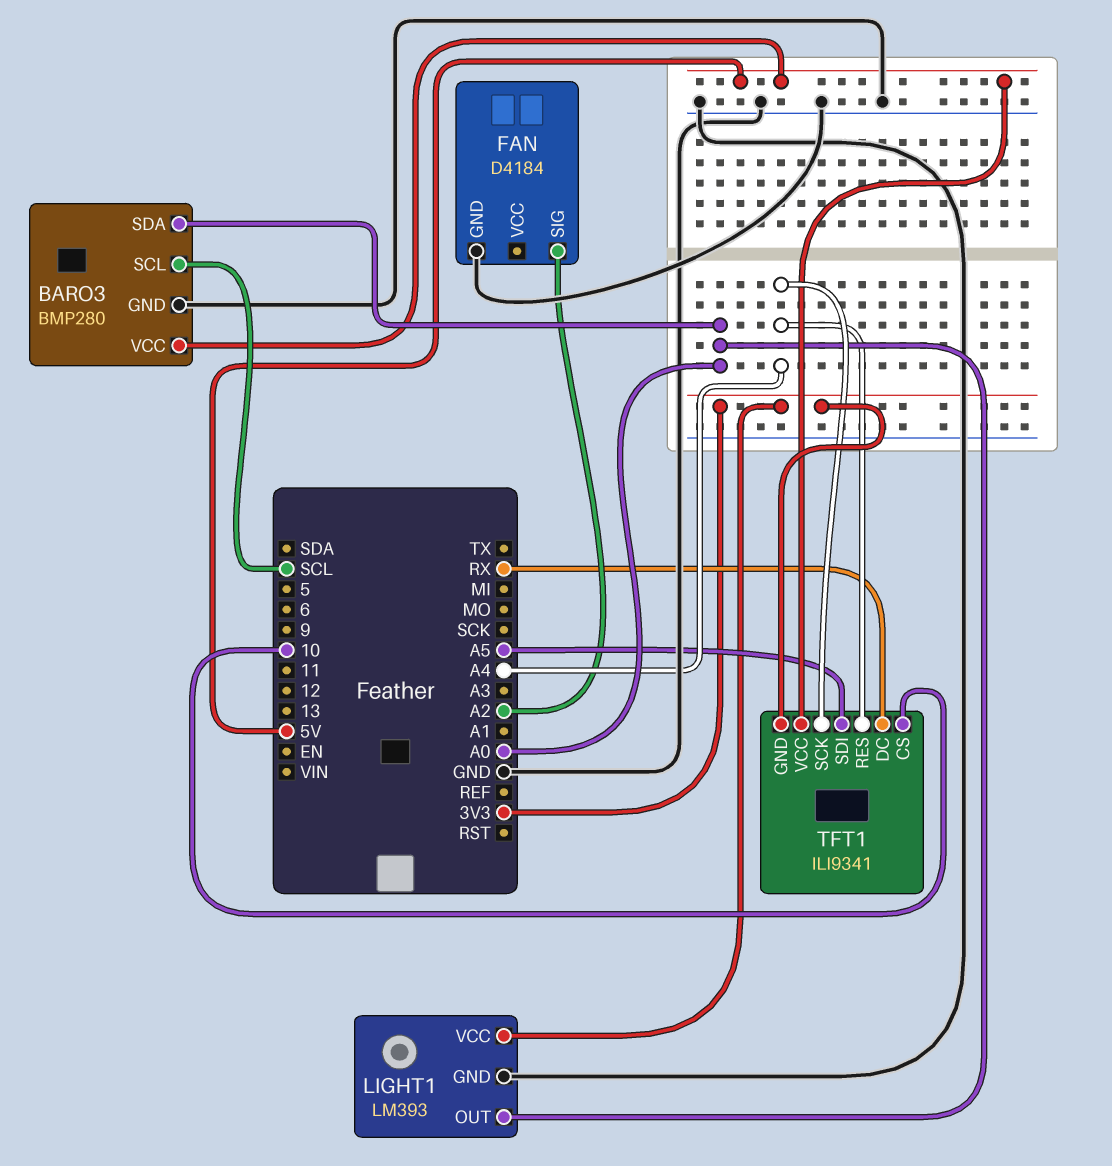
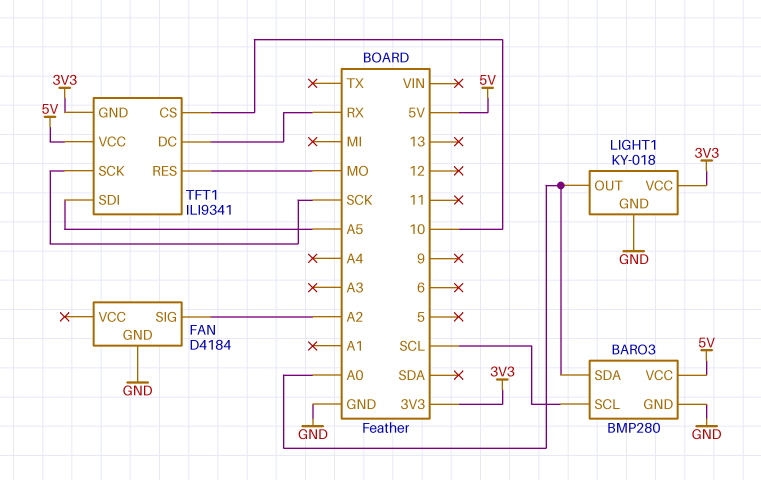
LIGHT1: LM393 -> KY-018
TFT1 pin RES: A4 -> MO
TFT1 pin SCK: A4 -> SCK

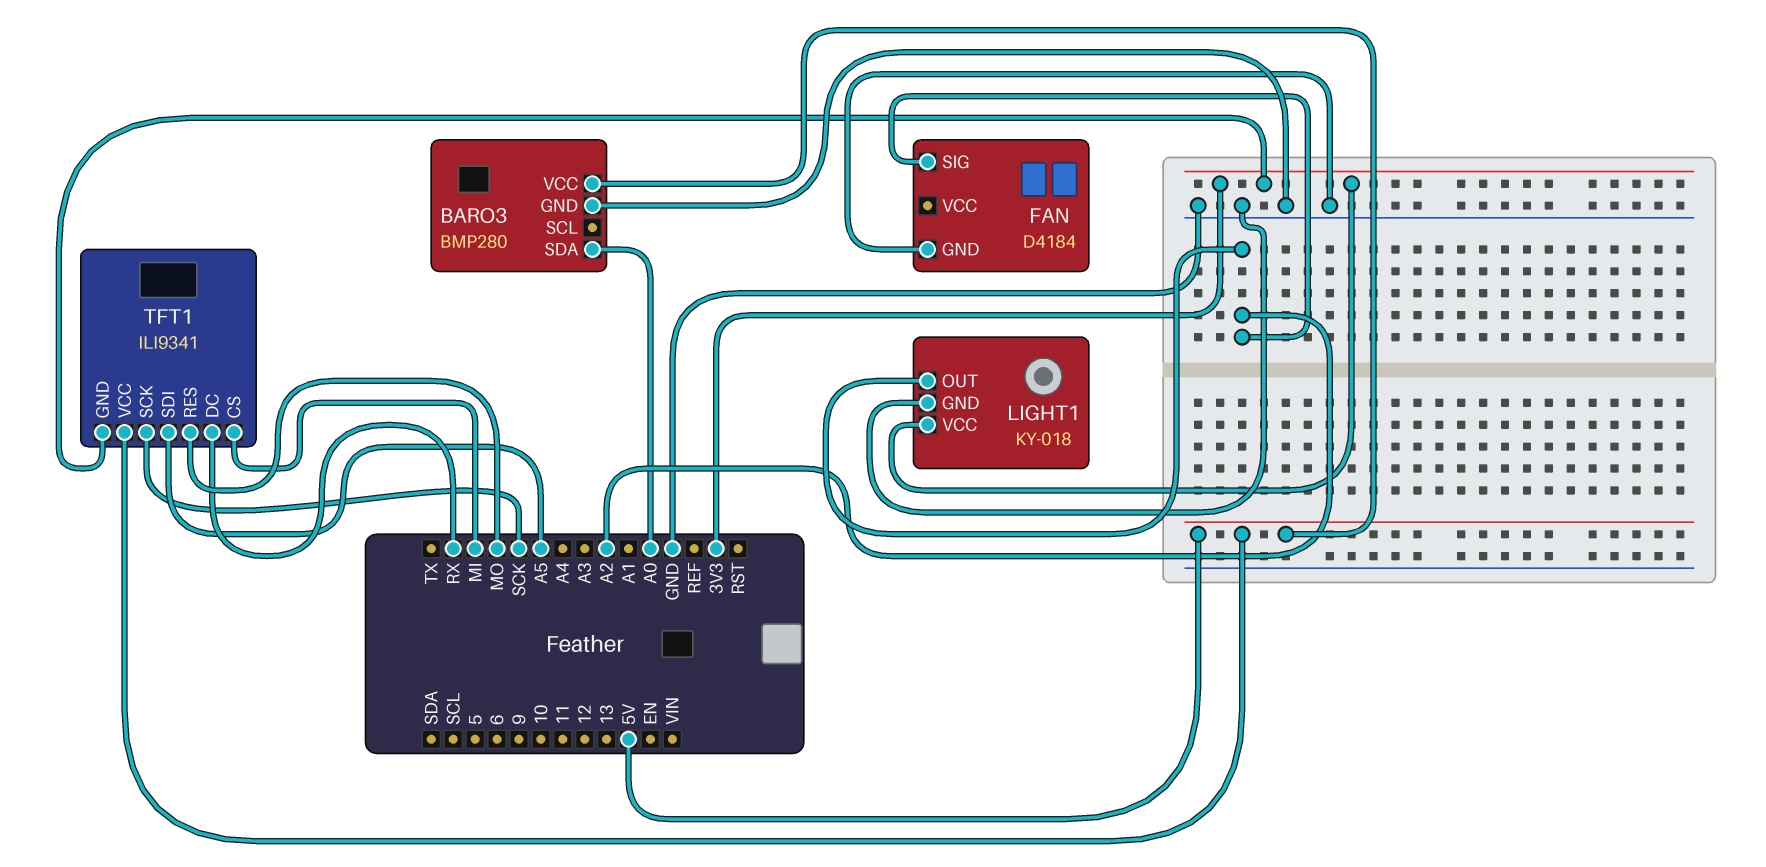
BARO3 pin SCL: SCL -> none
LIGHT1 pin OUT: A0 -> A2
TFT1 pin CS: 10 -> MI

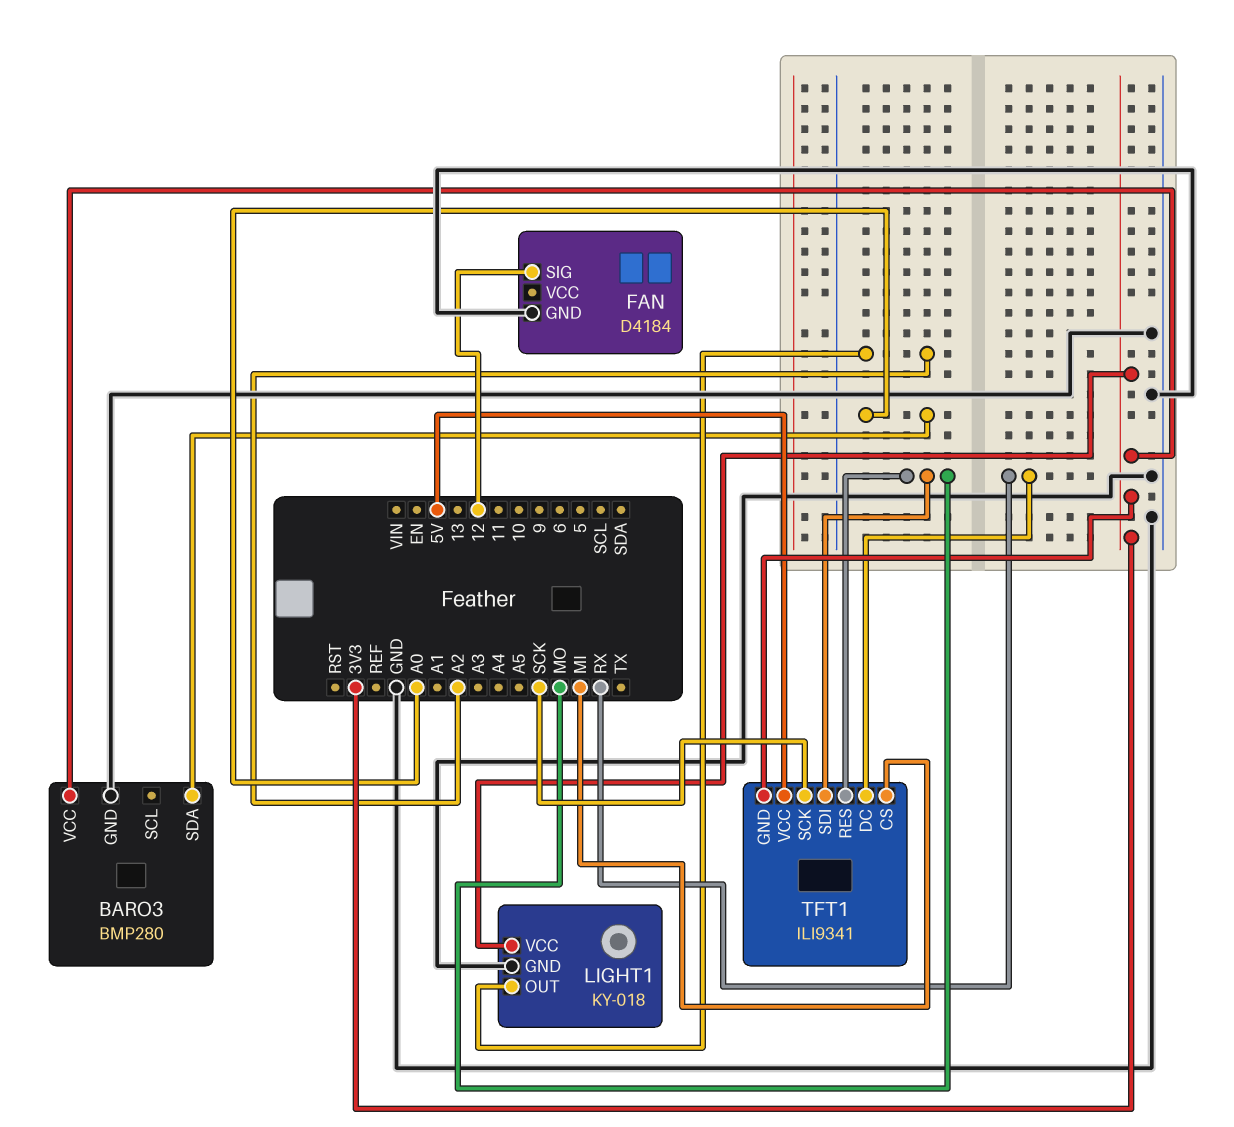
BARO3 pin VCC: 5V -> 3V3
FAN pin SIG: A2 -> 12
TFT1 pin SDI: A5 -> MO

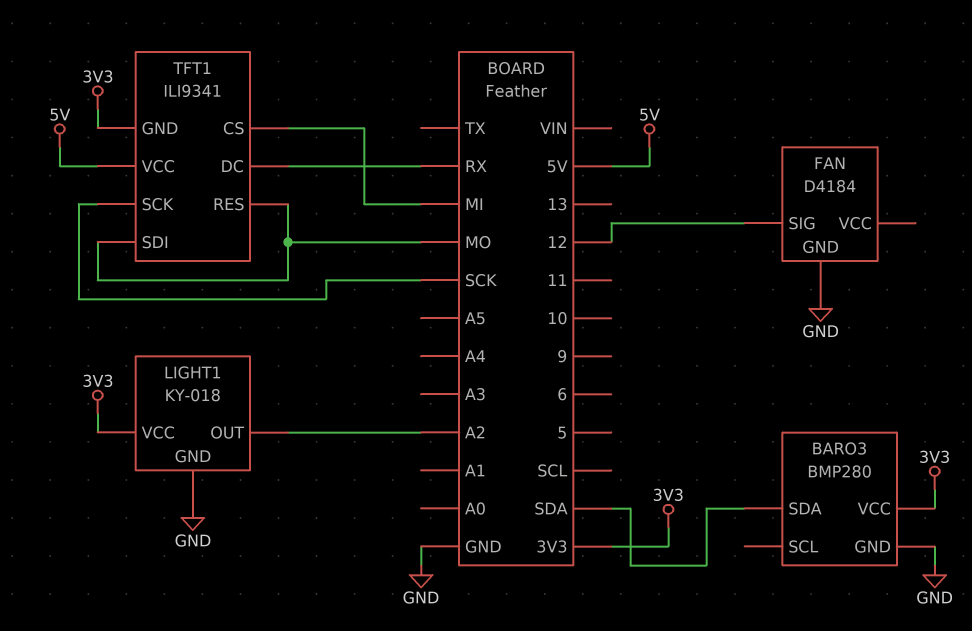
BARO3 pin SDA: A0 -> SDA

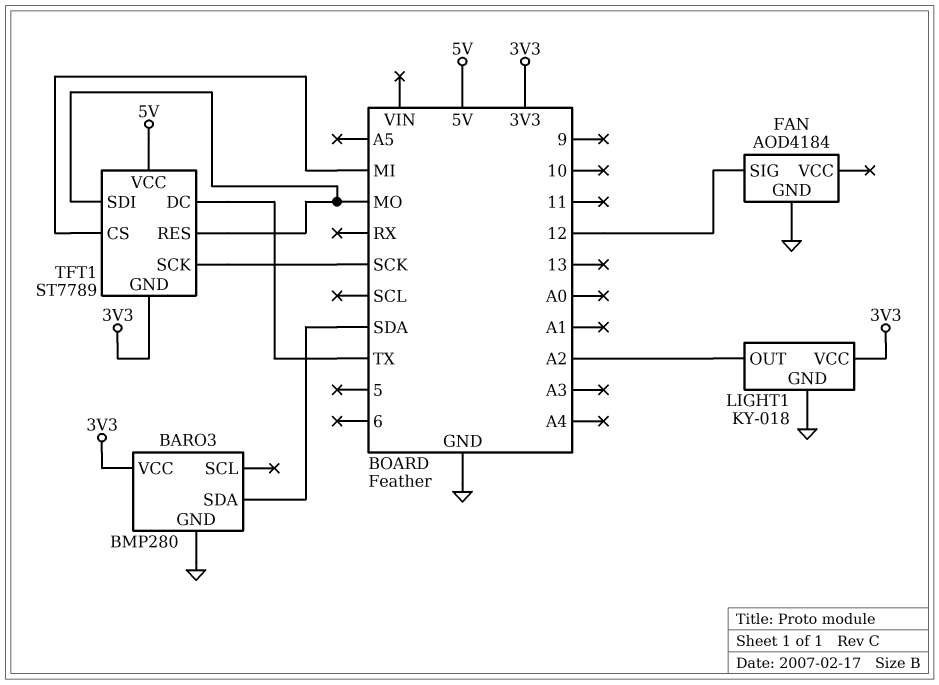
FAN: D4184 -> AOD4184
TFT1: ILI9341 -> ST7789
TFT1 pin DC: RX -> TX

